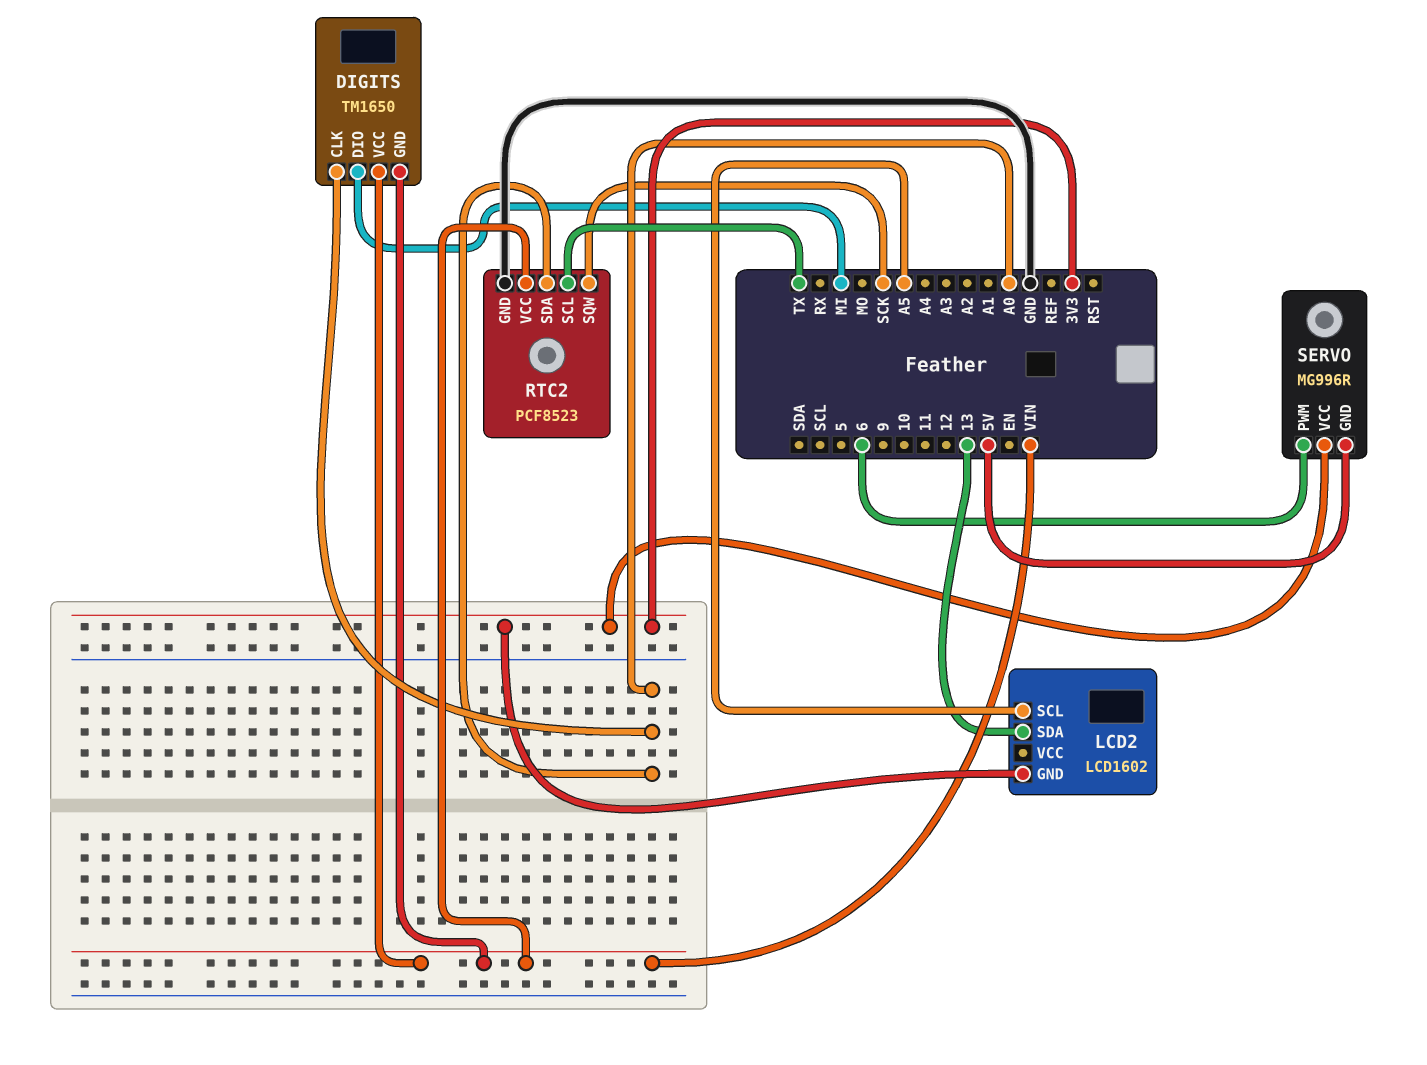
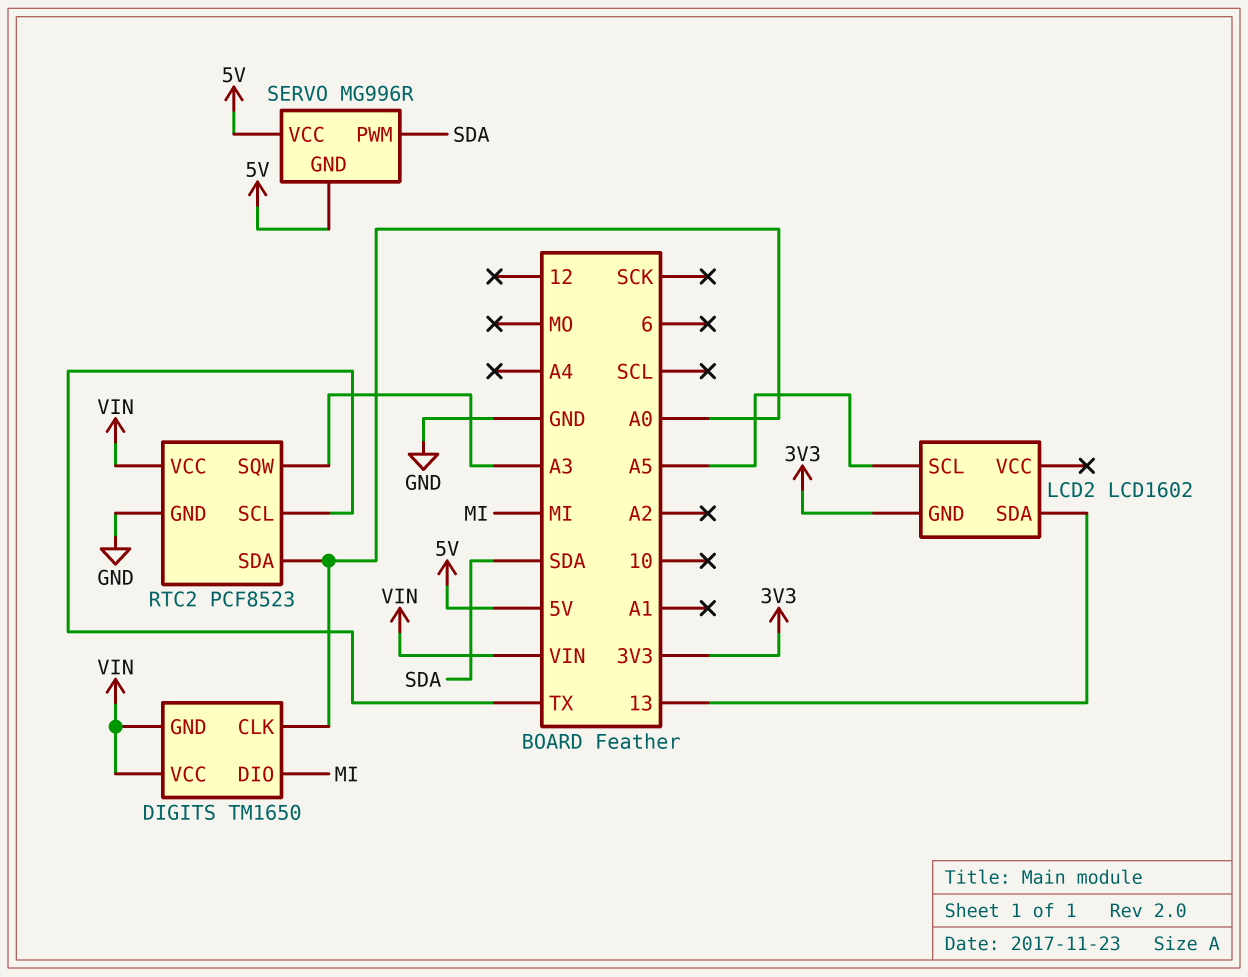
RTC2 pin SQW: SCK -> A3
SERVO pin PWM: 6 -> SDA
SERVO pin VCC: 3V3 -> 5V

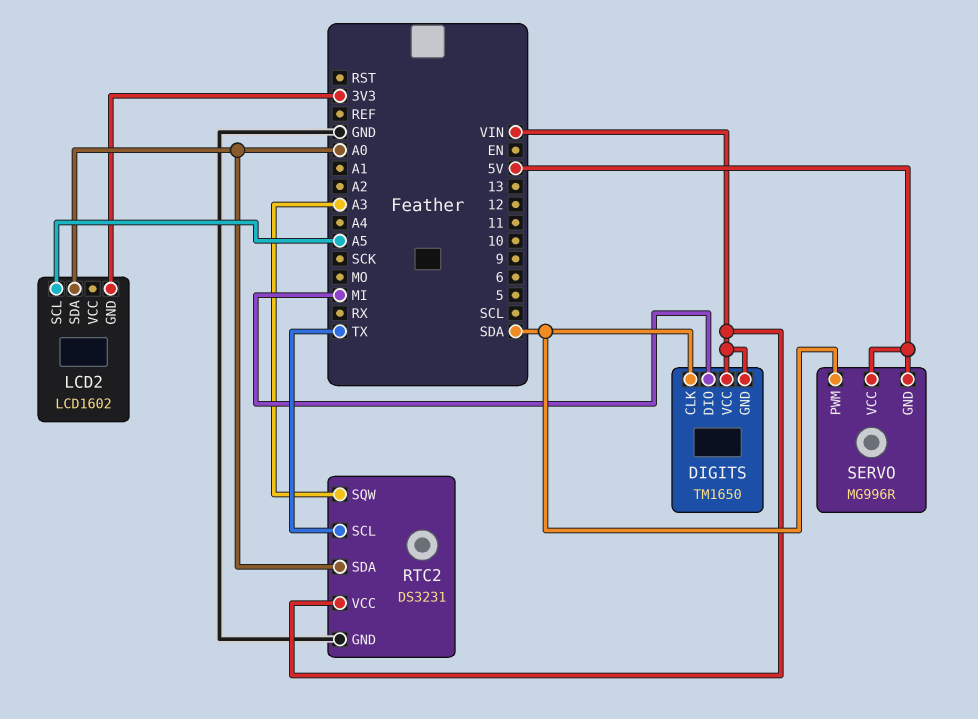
DIGITS pin CLK: A0 -> SDA
LCD2 pin SDA: 13 -> A0
RTC2: PCF8523 -> DS3231

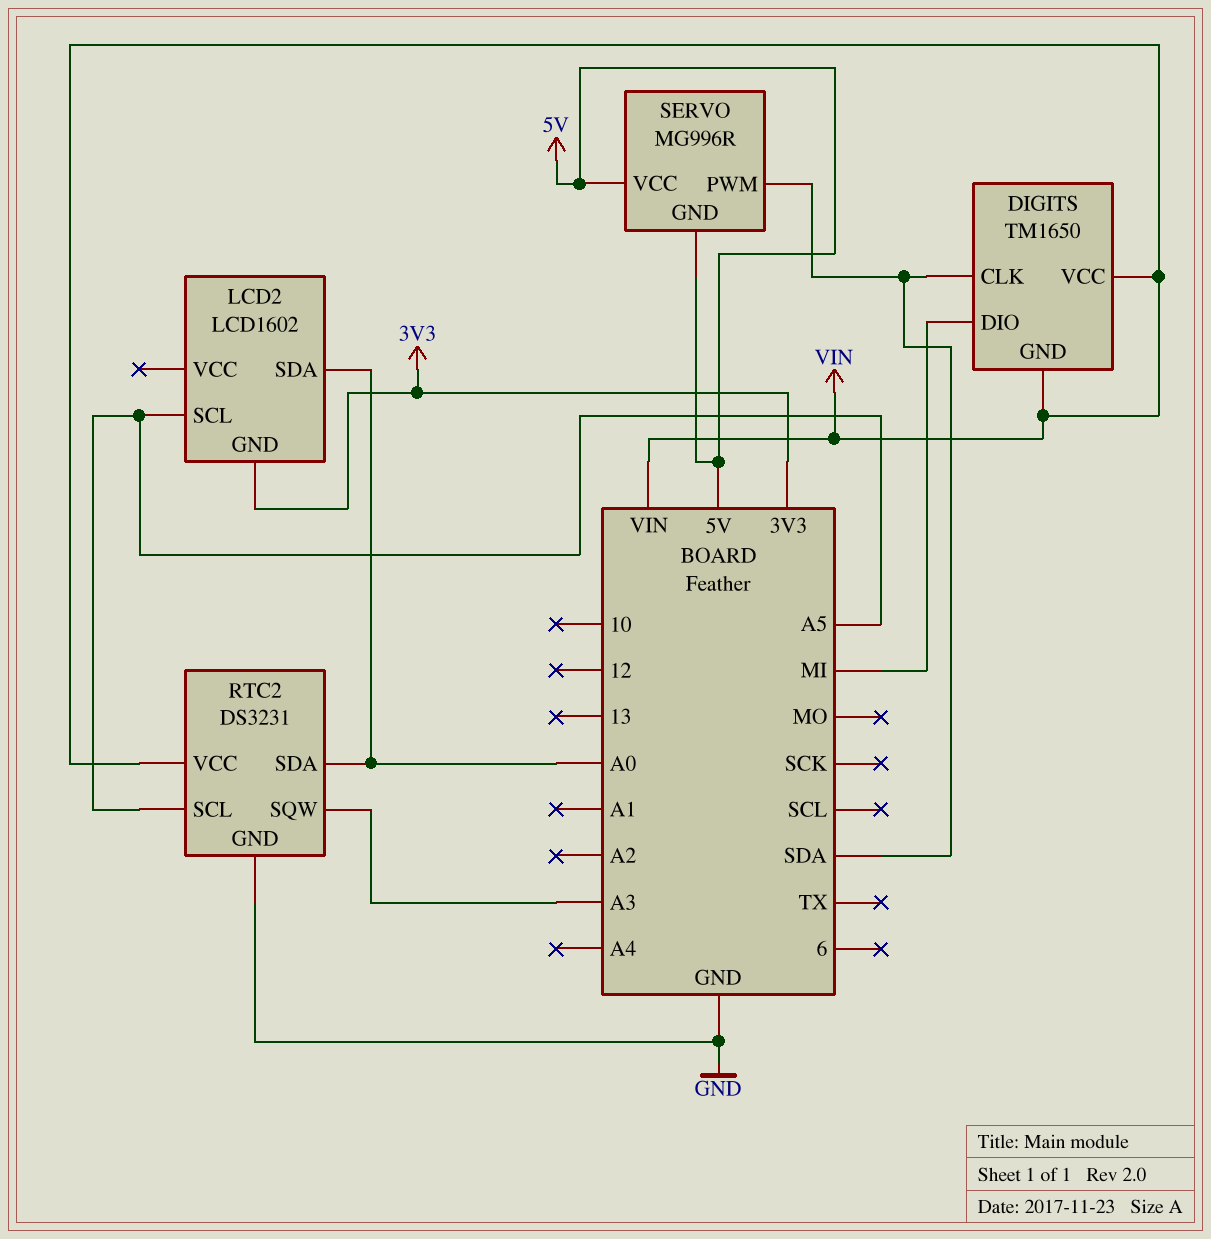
RTC2 pin SCL: TX -> A5

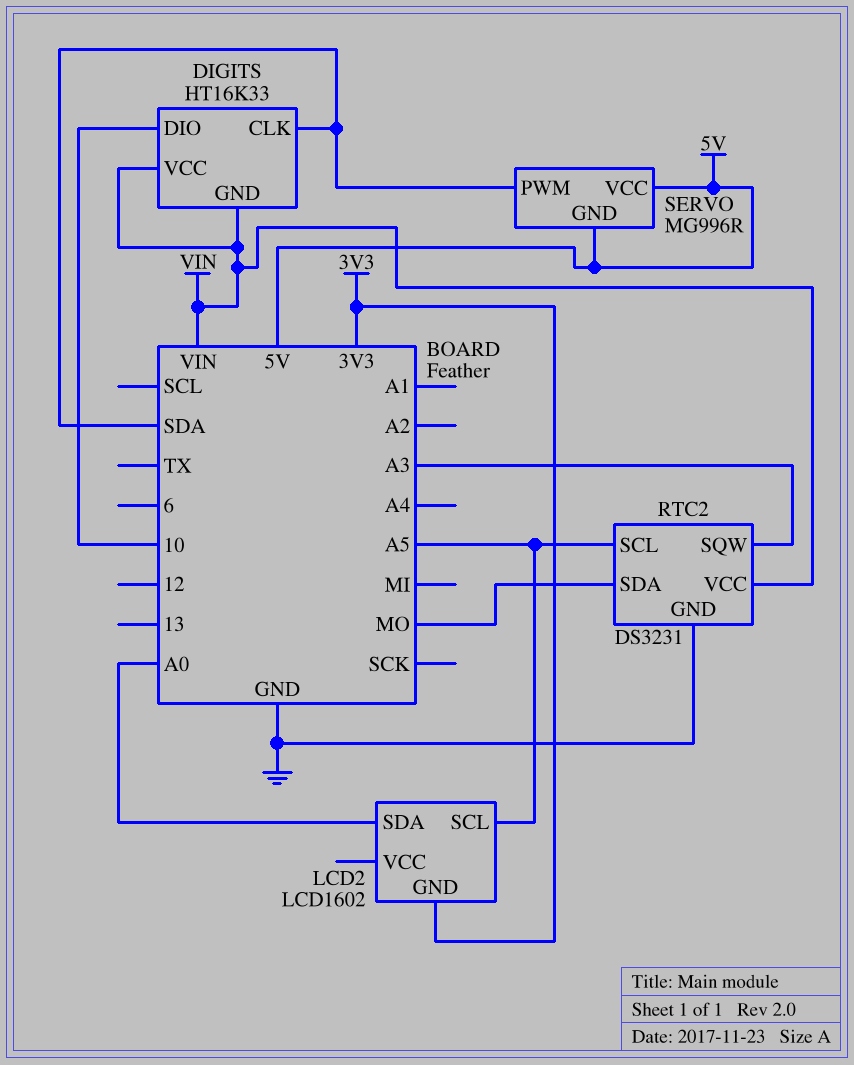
DIGITS: TM1650 -> HT16K33
DIGITS pin DIO: MI -> 10
RTC2 pin SDA: A0 -> MO

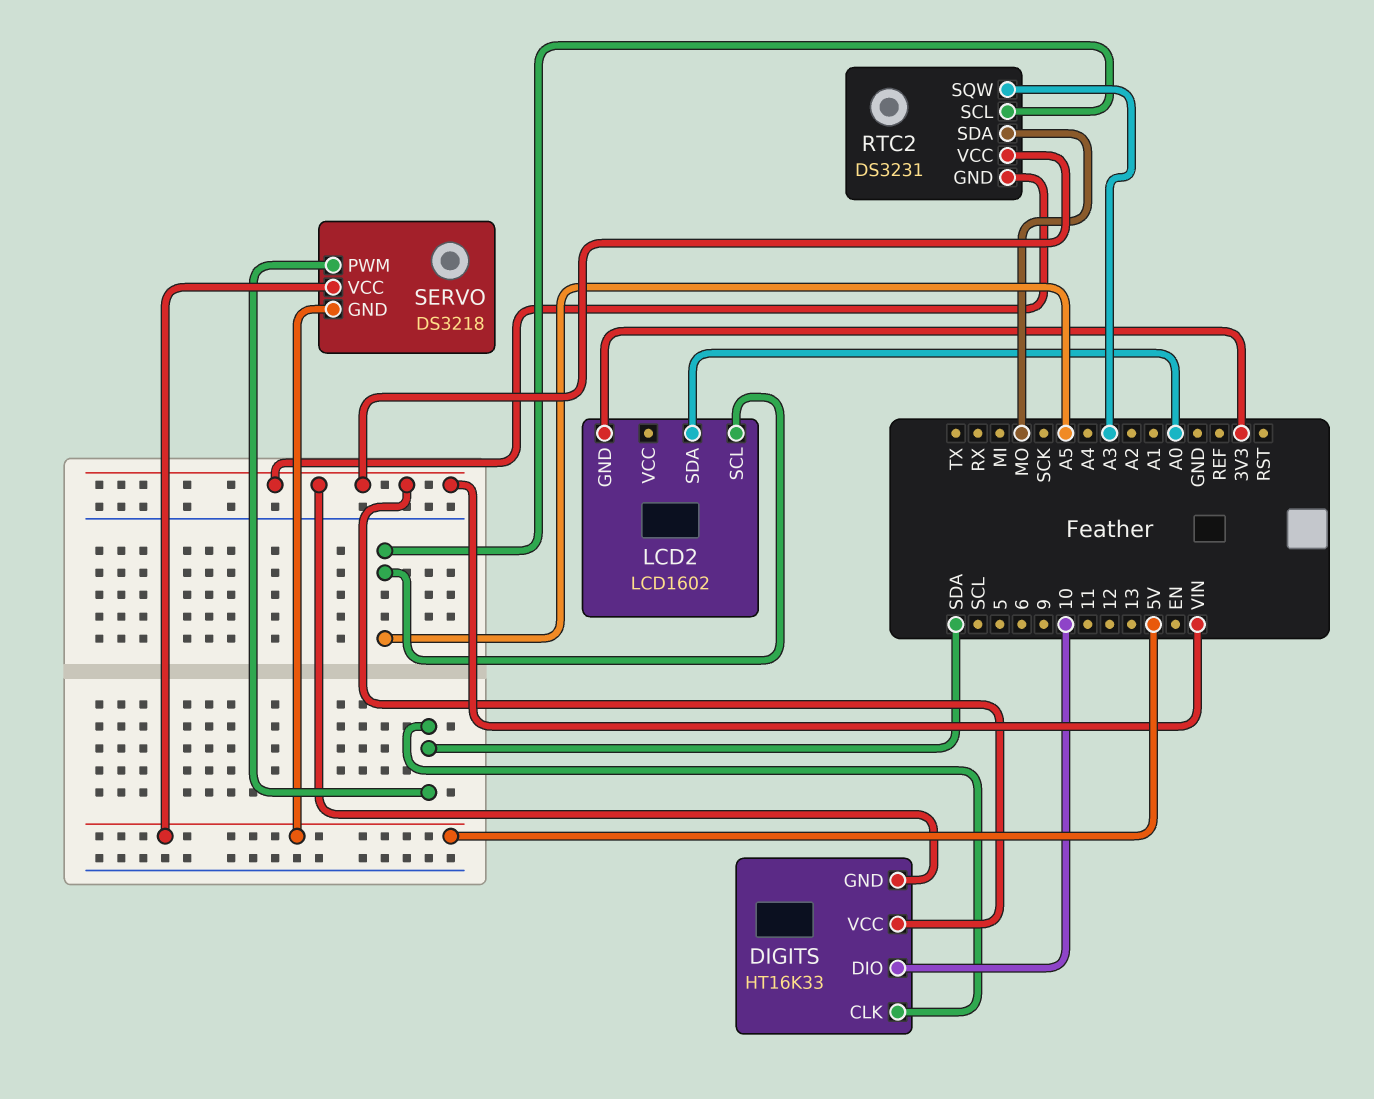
RTC2 pin GND: GND -> VIN
SERVO: MG996R -> DS3218

